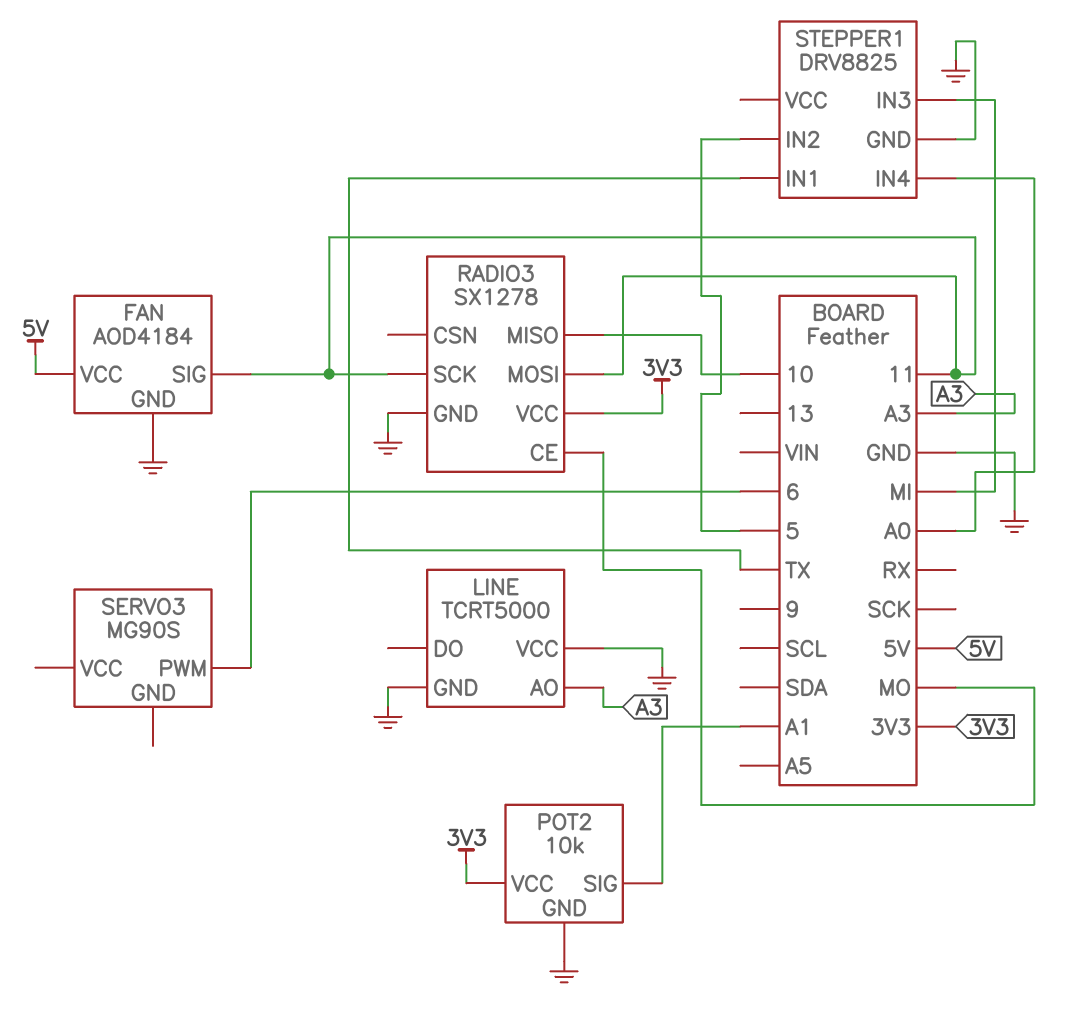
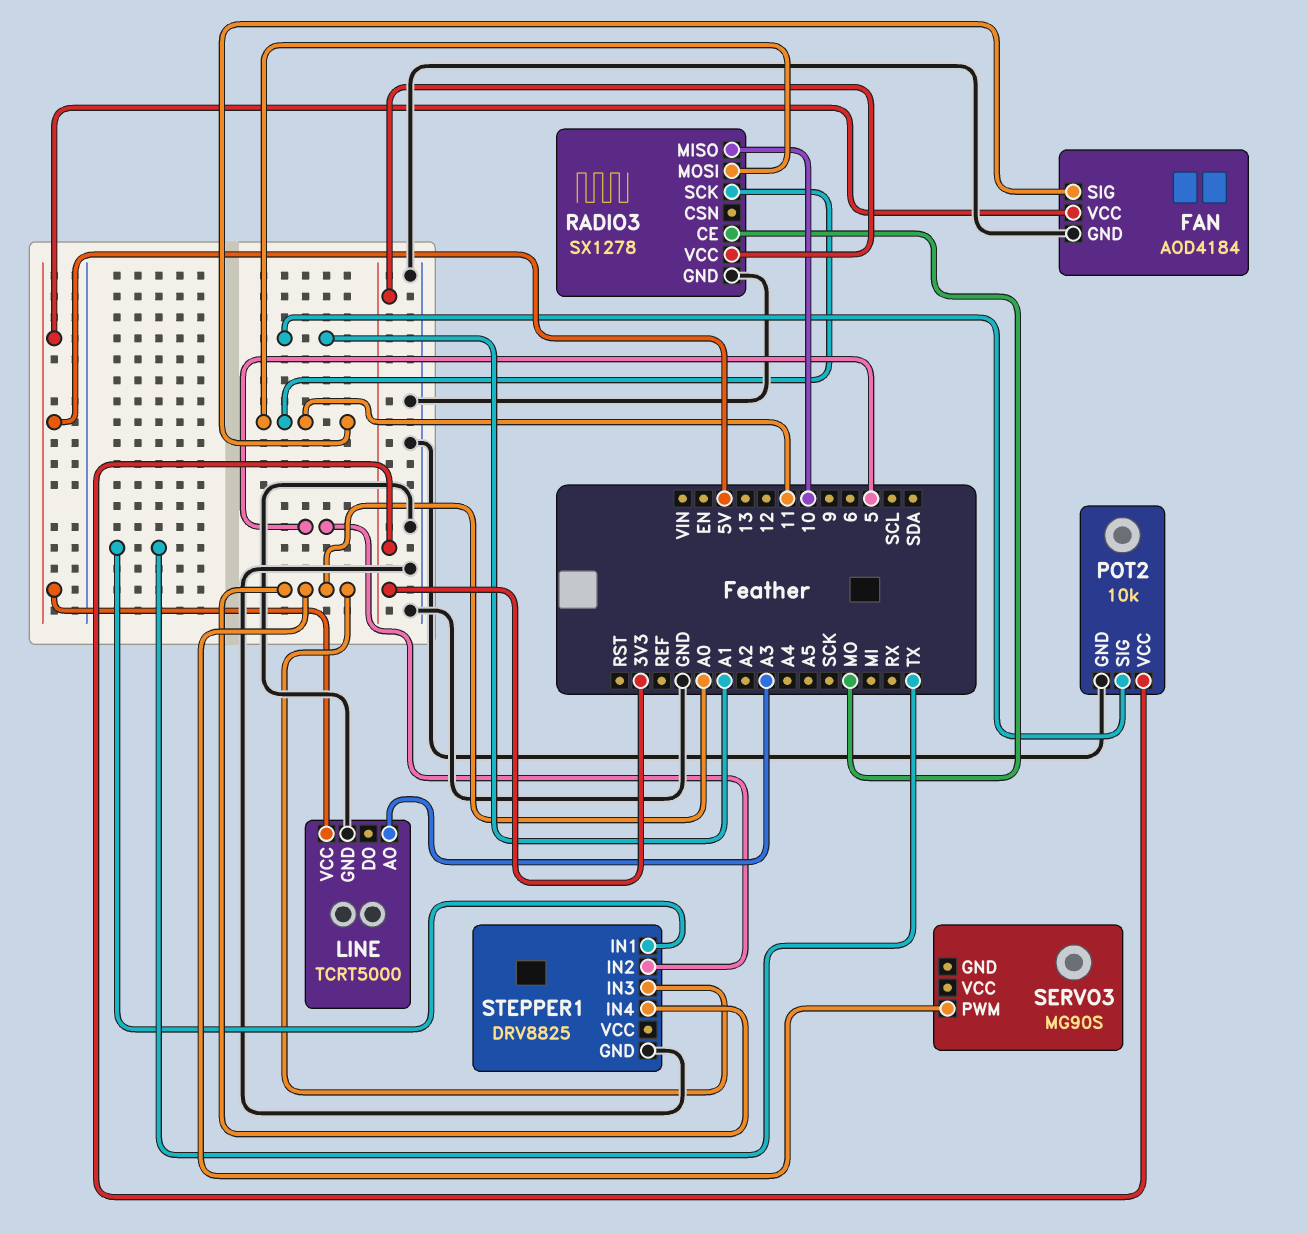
LINE pin VCC: GND -> 5V
SERVO3 pin PWM: 6 -> A0
STEPPER1 pin IN3: MI -> A0

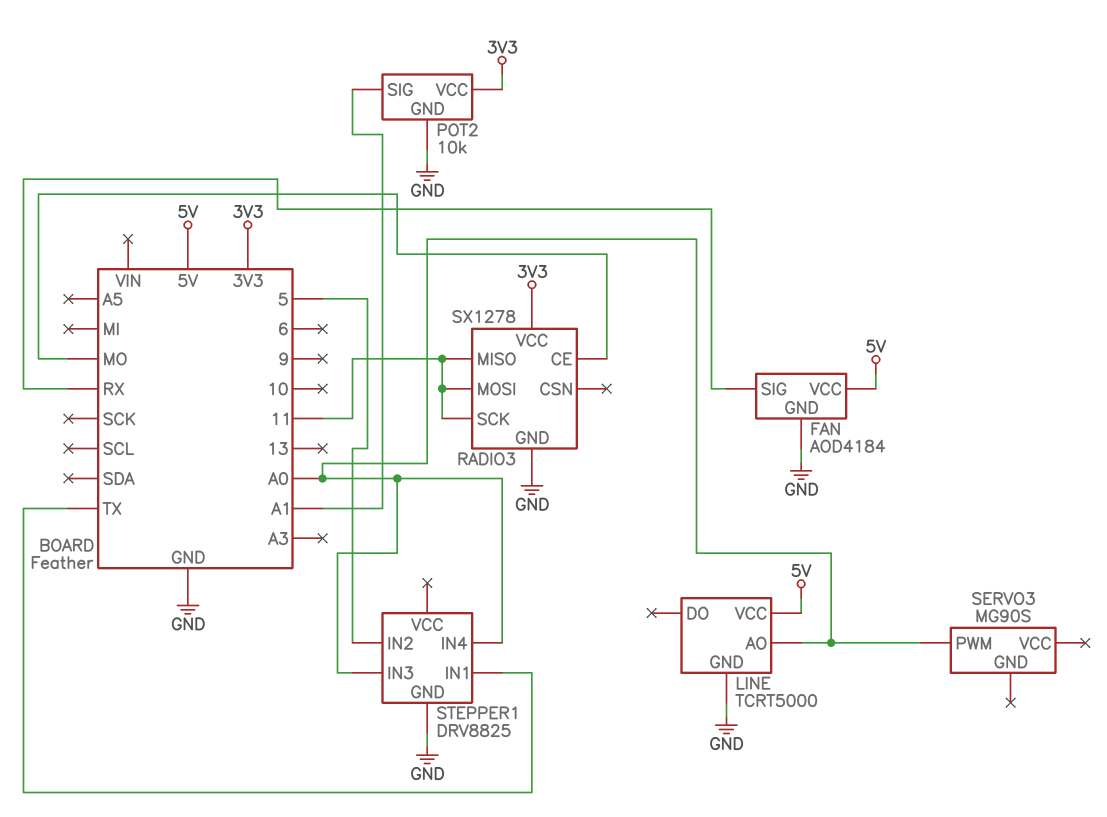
FAN pin SIG: 11 -> RX
LINE pin AO: A3 -> A0
RADIO3 pin MISO: 10 -> 11

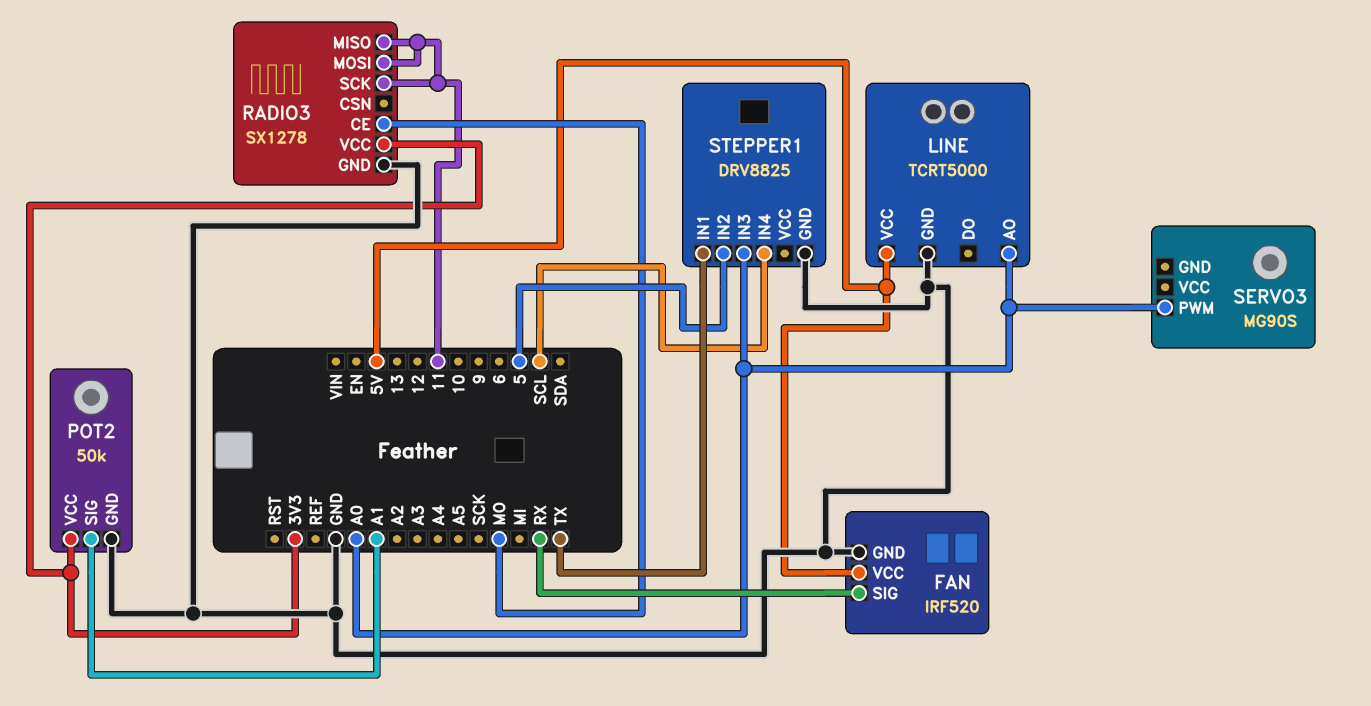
FAN: AOD4184 -> IRF520
POT2: 10k -> 50k
STEPPER1 pin IN4: A0 -> SCL

